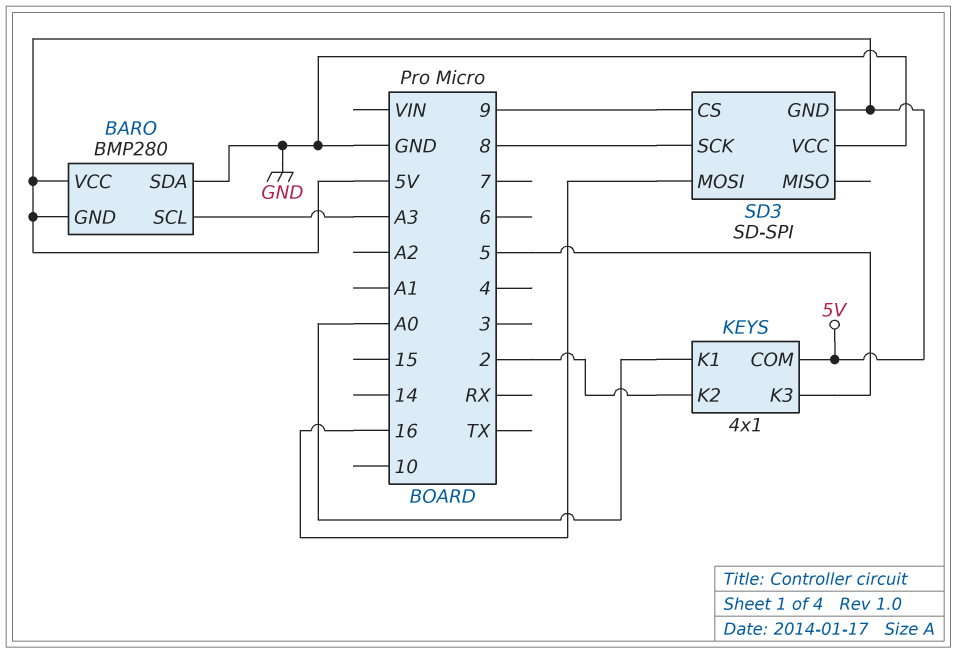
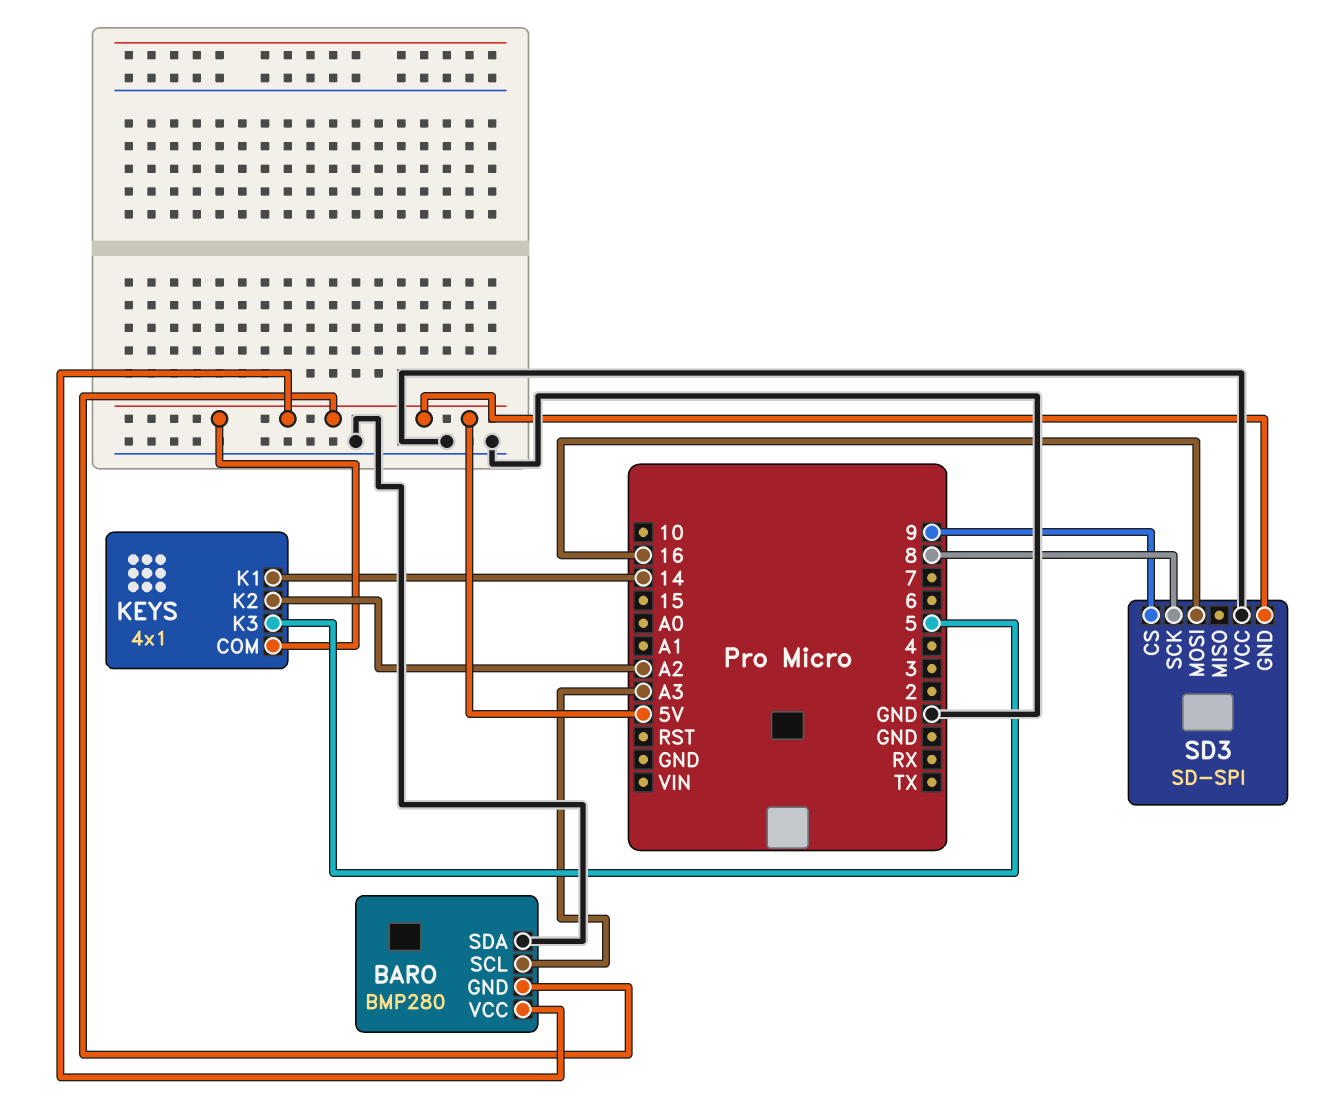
KEYS pin K1: A0 -> 14
KEYS pin K2: 2 -> A2

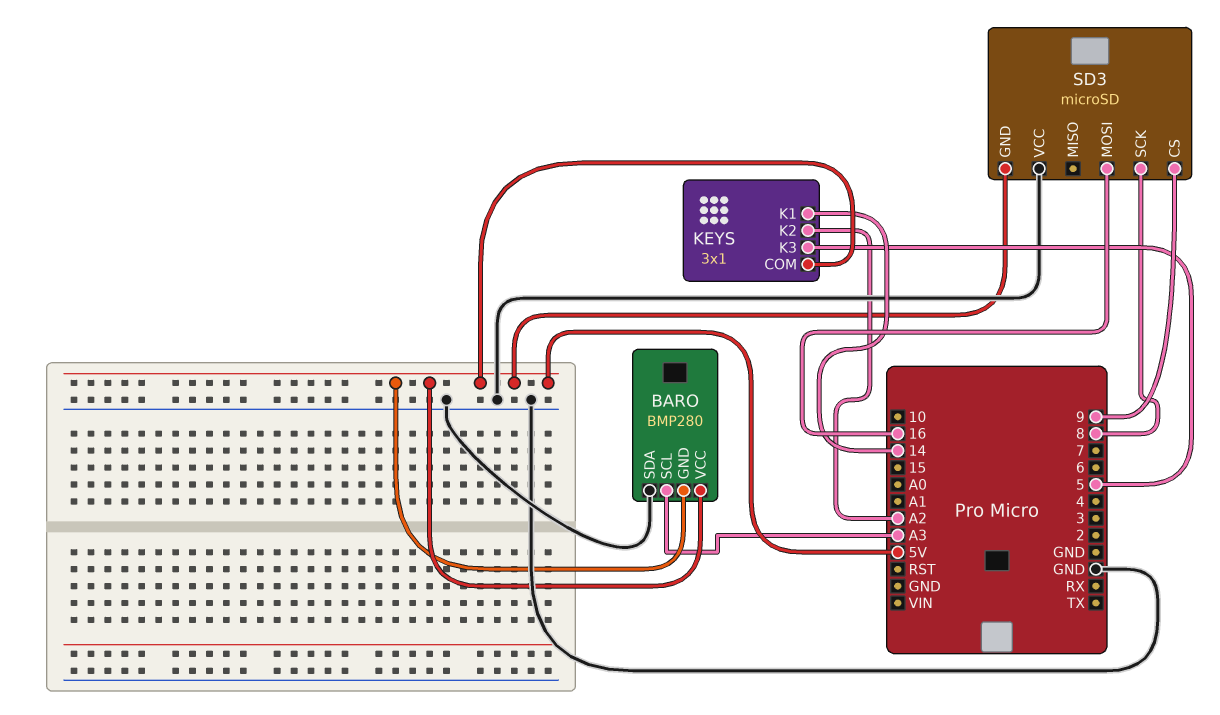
KEYS: 4x1 -> 3x1
SD3: SD-SPI -> microSD

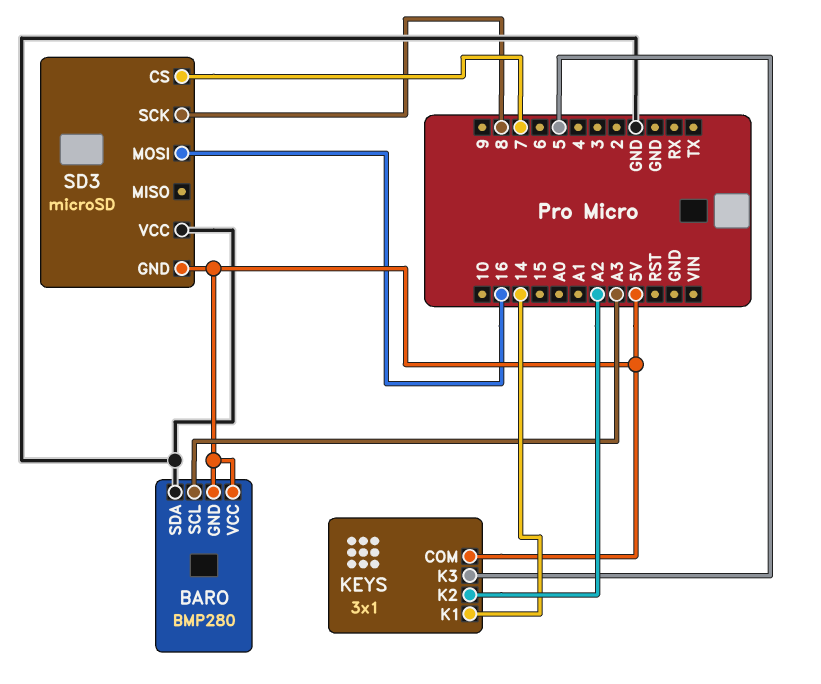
SD3 pin CS: 9 -> 7

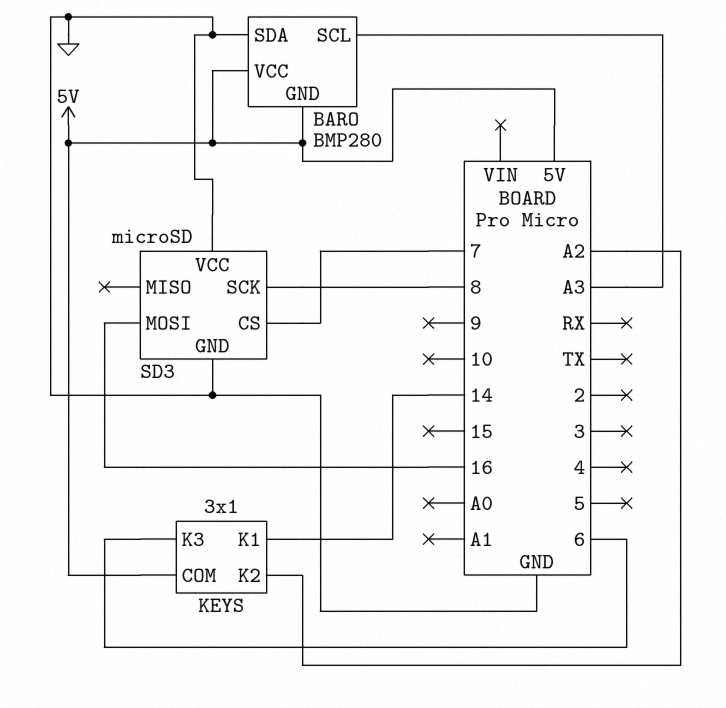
KEYS pin K3: 5 -> 6
SD3 pin GND: 5V -> GND

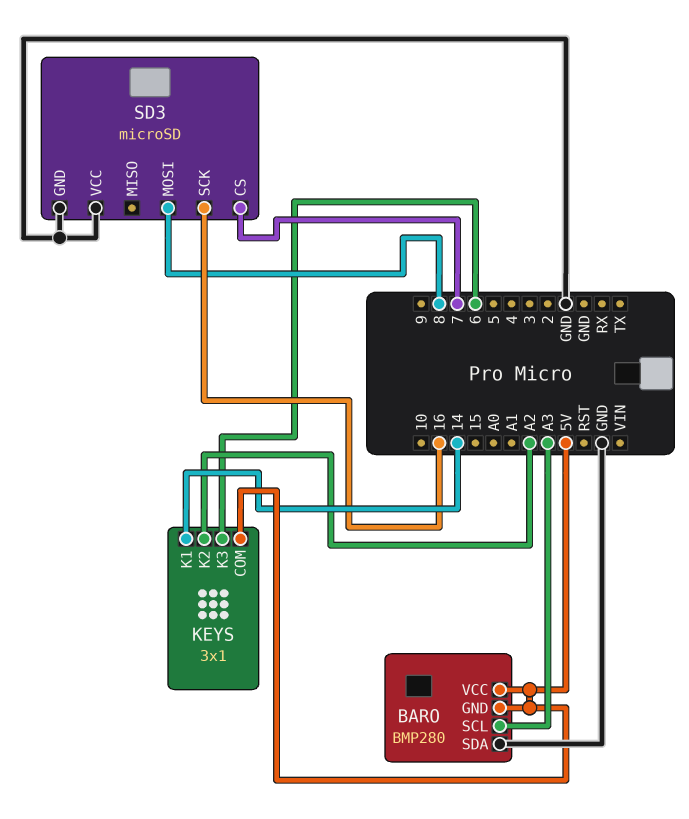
SD3 pin MOSI: 16 -> 8
SD3 pin SCK: 8 -> 16

